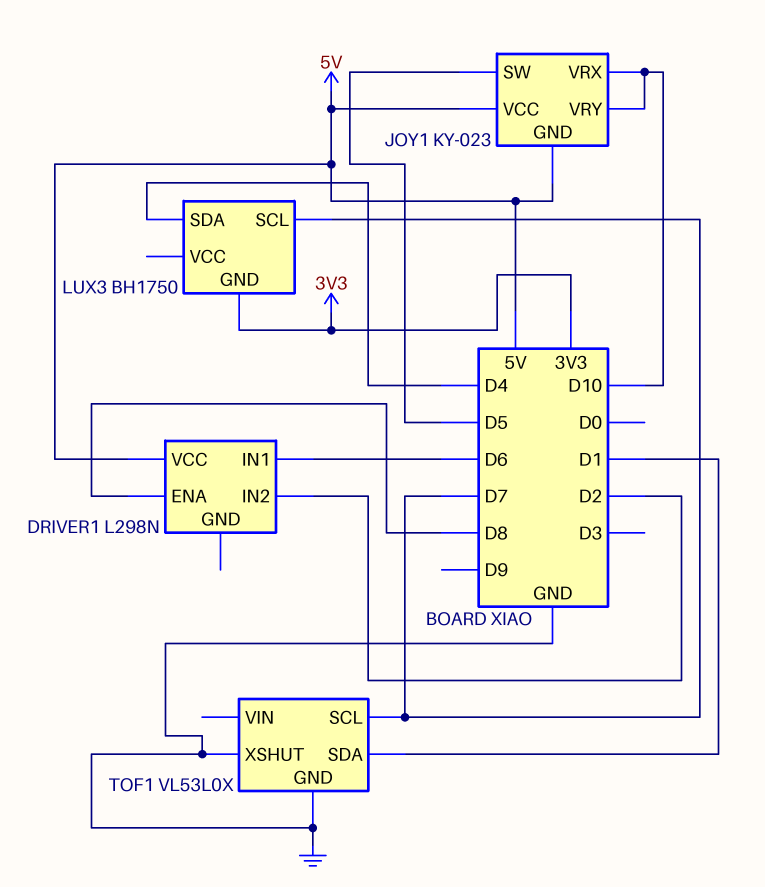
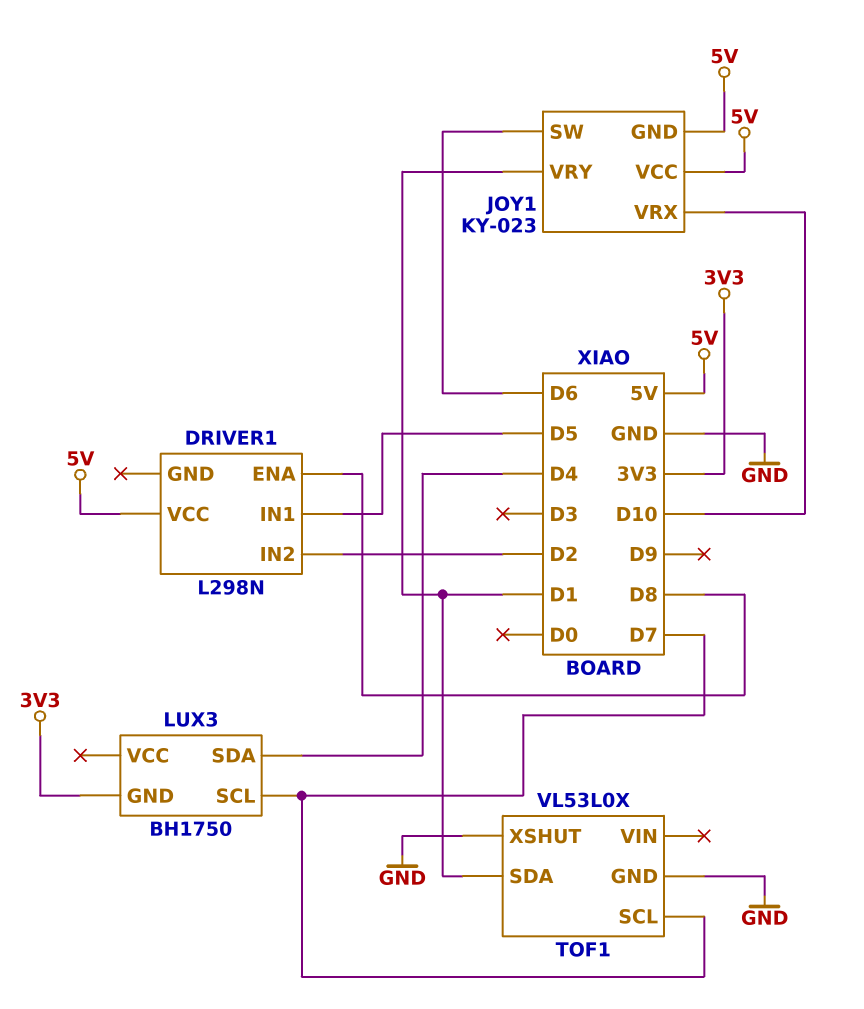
DRIVER1 pin IN1: D6 -> D5
JOY1 pin SW: D5 -> D6
JOY1 pin VRY: D10 -> D1

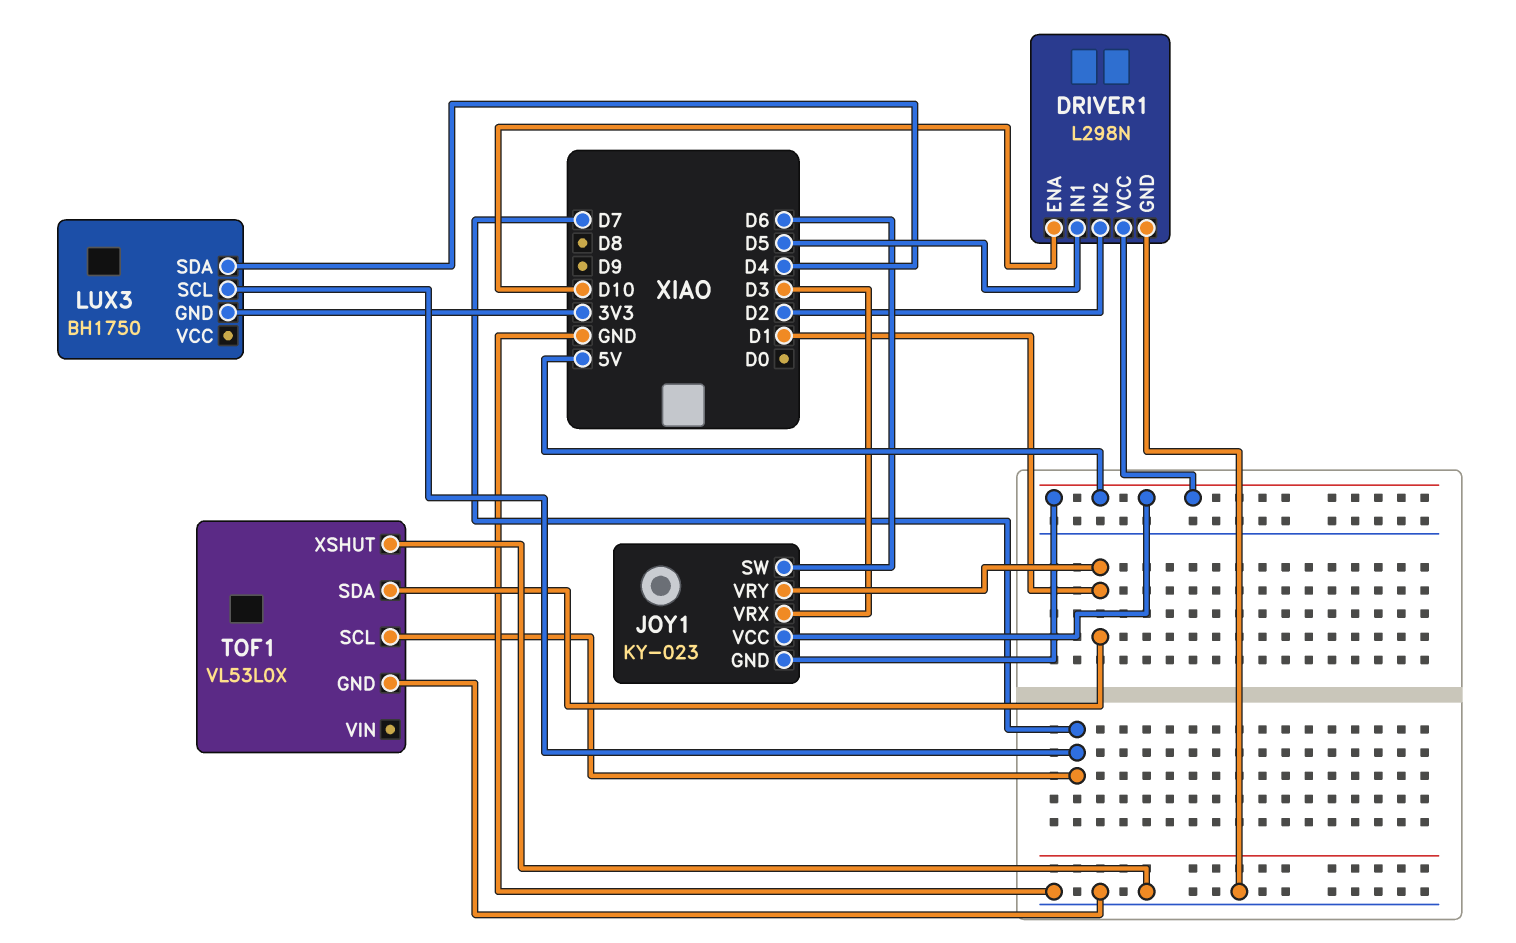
DRIVER1 pin ENA: D8 -> D10
DRIVER1 pin GND: none -> GND
JOY1 pin VRX: D10 -> D3

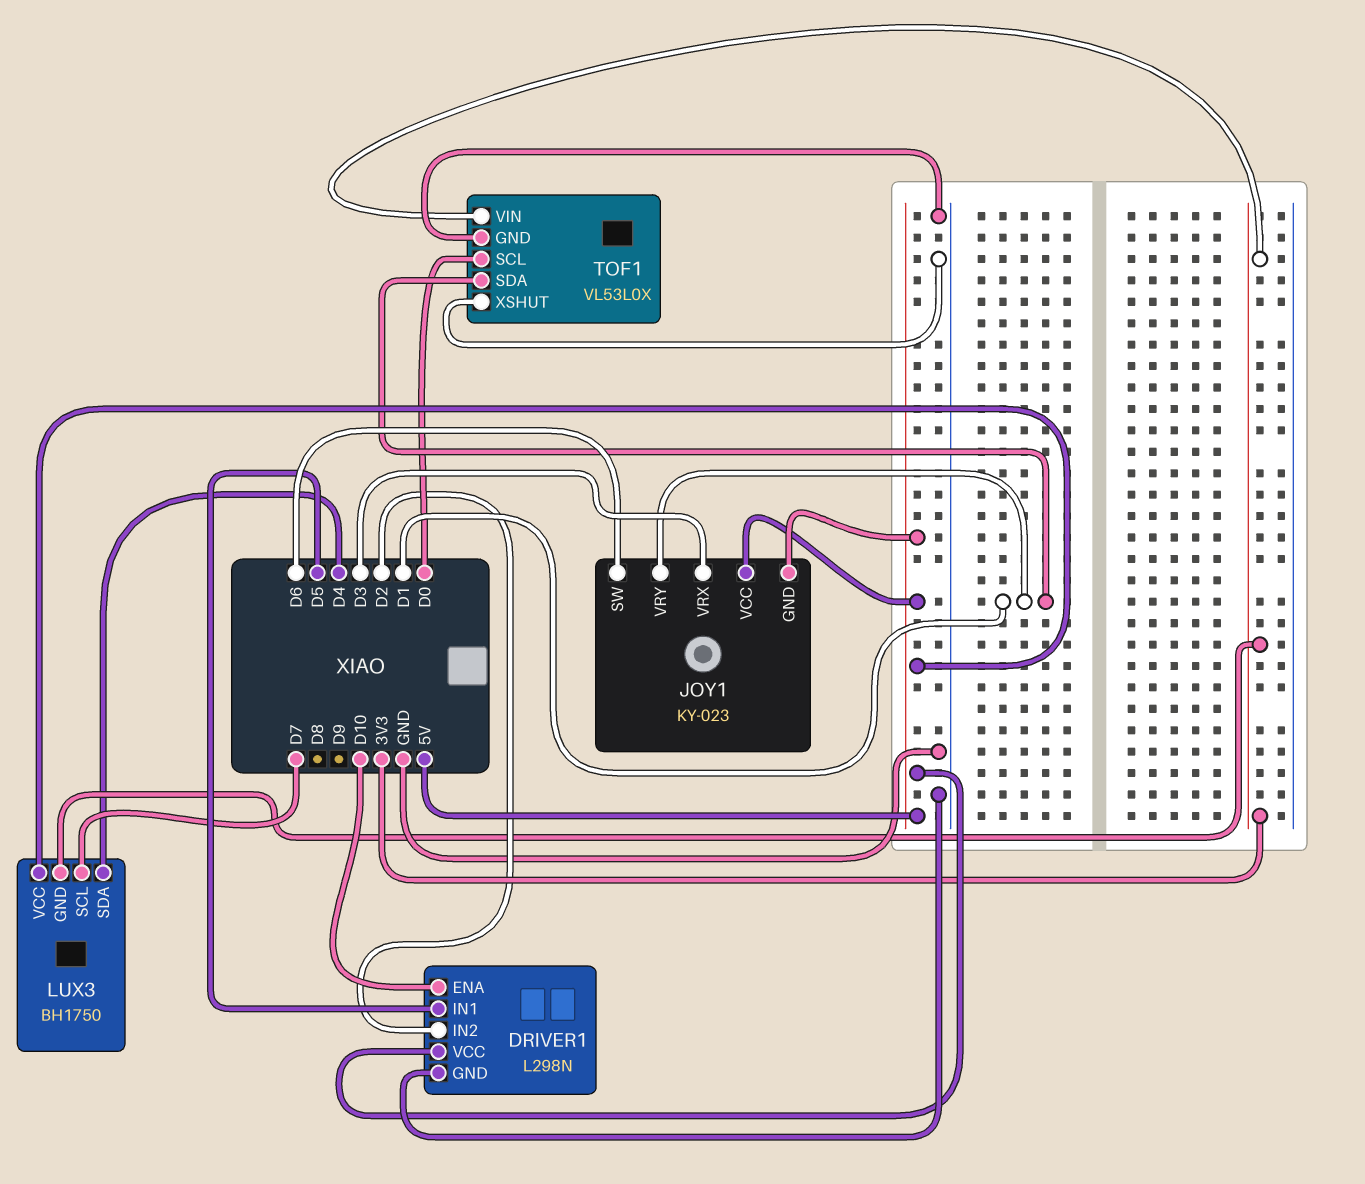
LUX3 pin VCC: none -> 5V
TOF1 pin SCL: D7 -> D0
TOF1 pin VIN: none -> 3V3

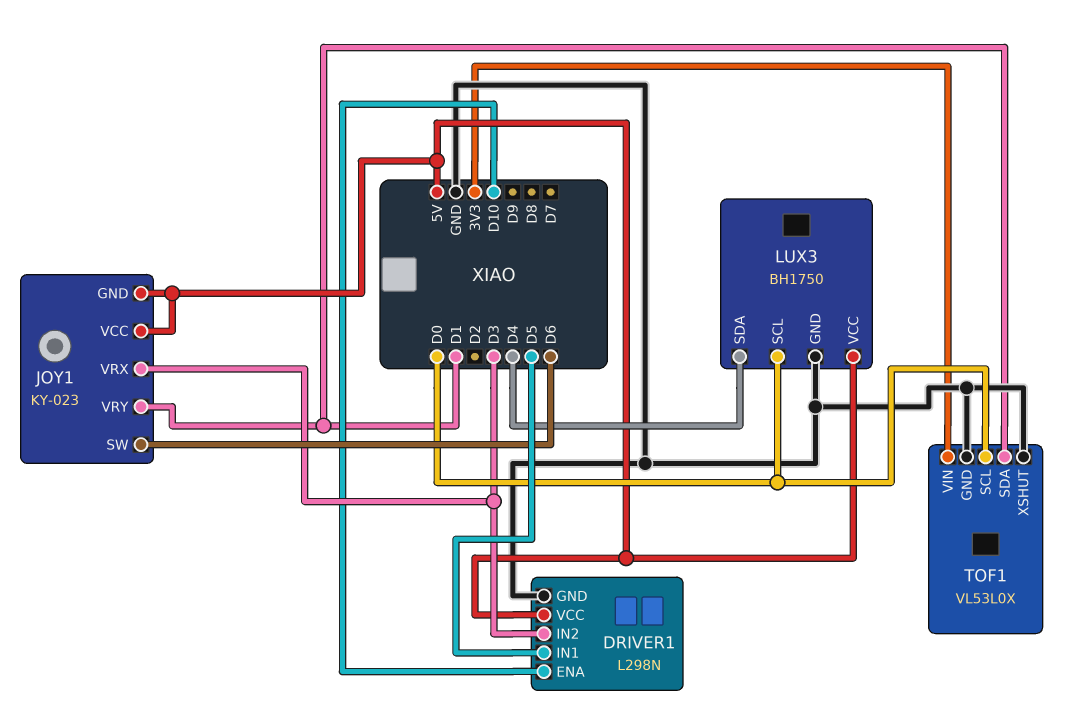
DRIVER1 pin IN2: D2 -> D3
LUX3 pin GND: 3V3 -> GND
LUX3 pin SCL: D7 -> D0

